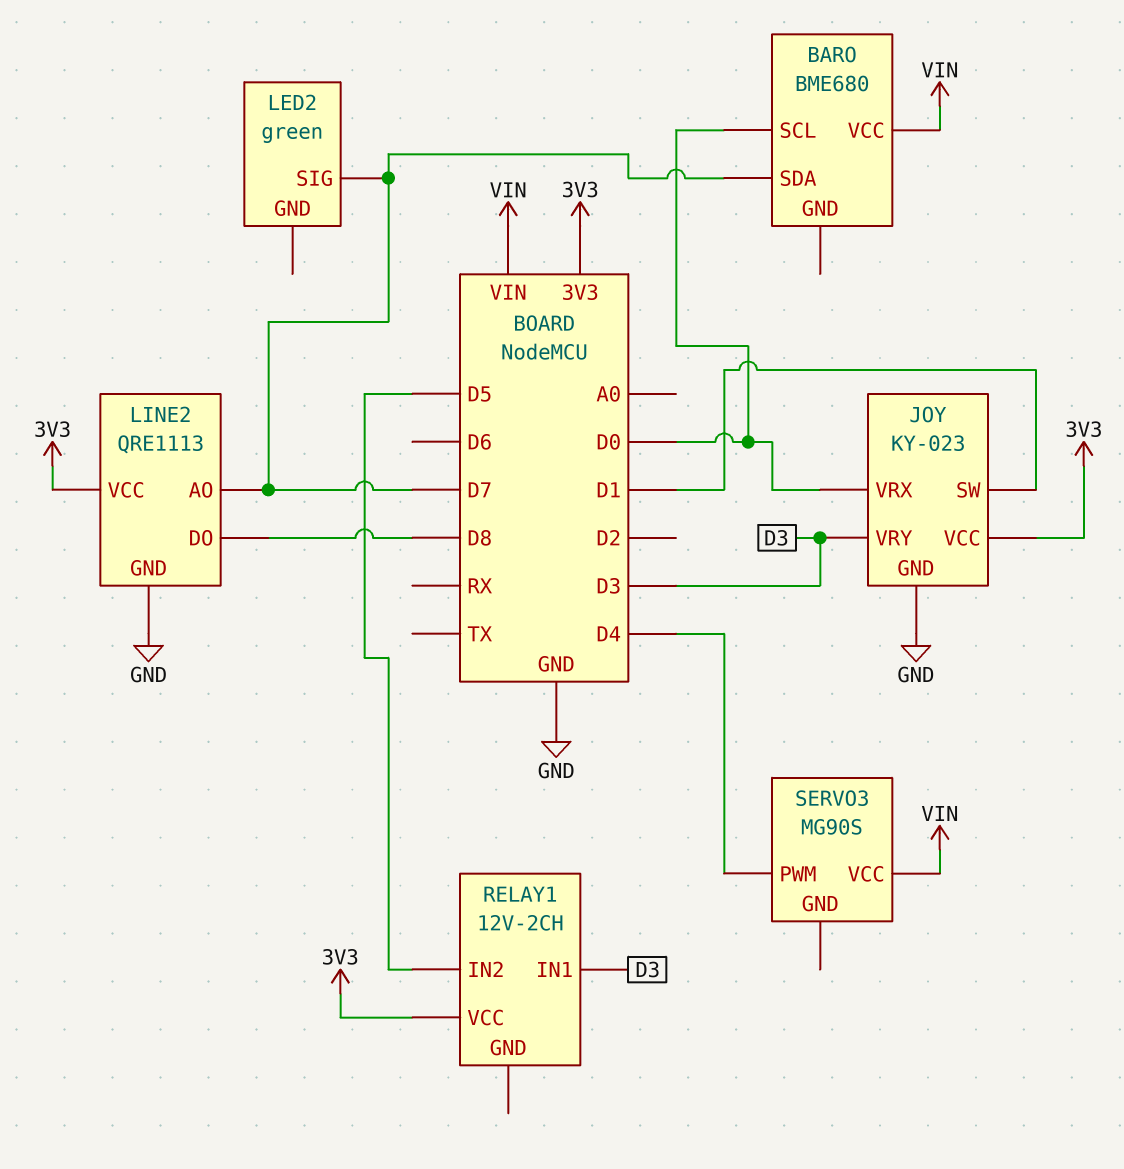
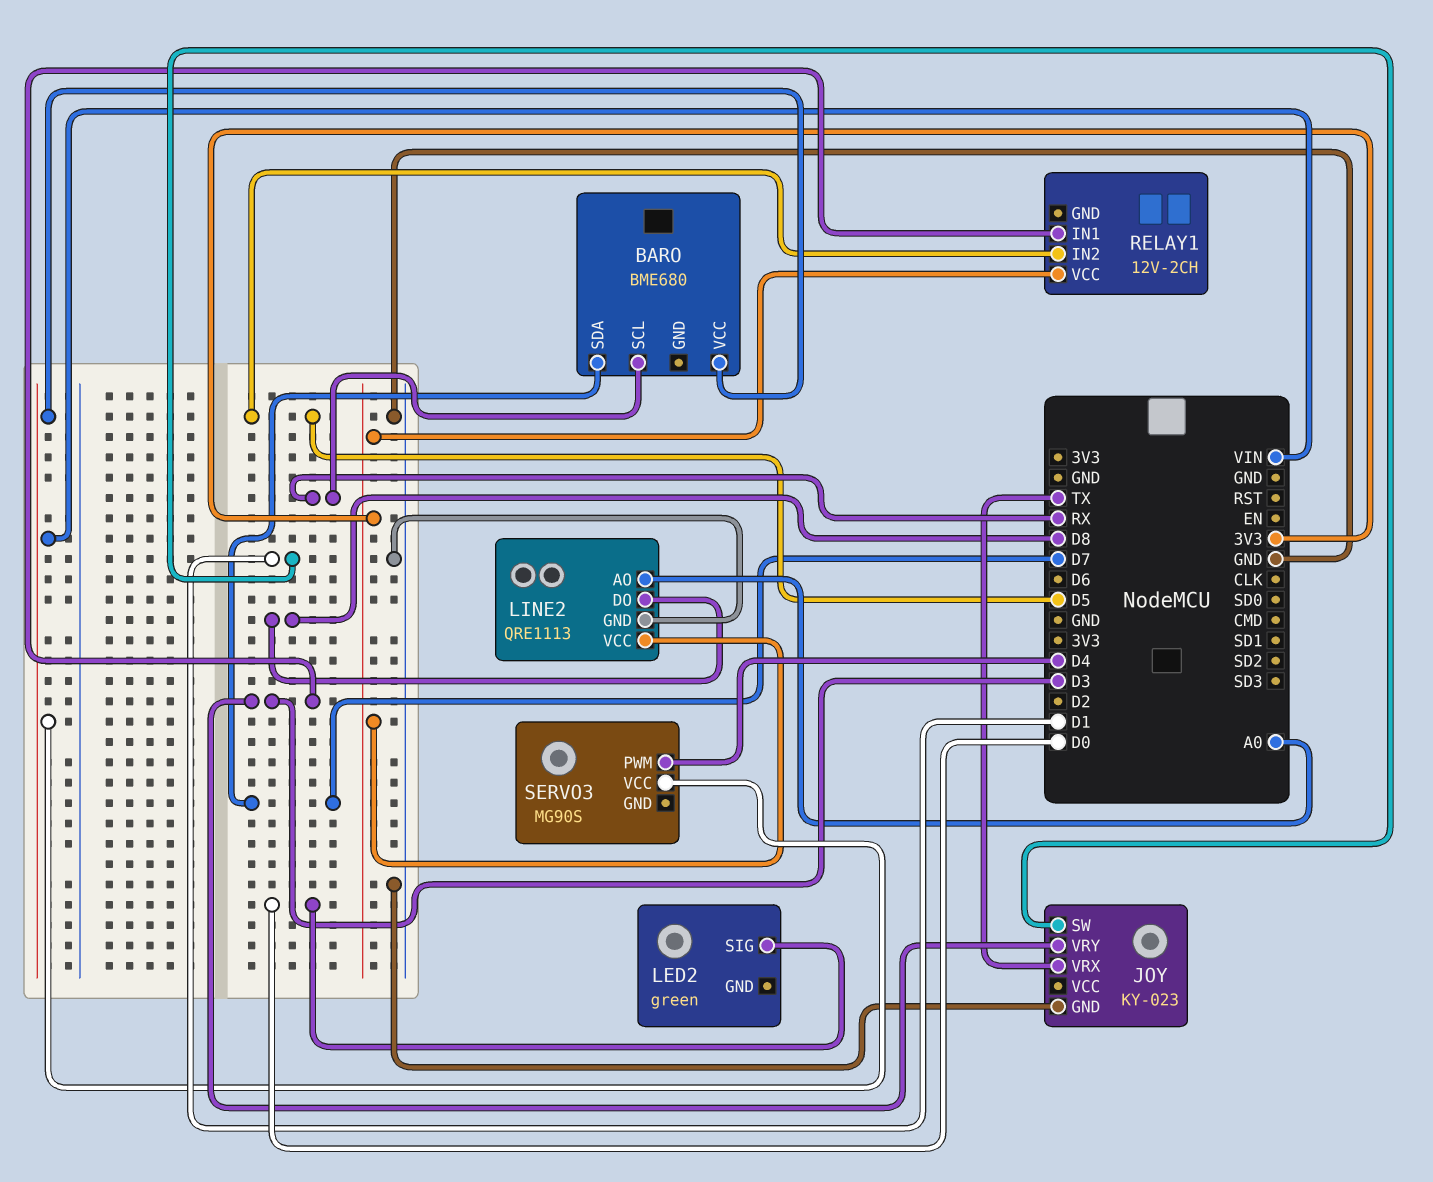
BARO pin SCL: D0 -> RX
JOY pin VCC: 3V3 -> none
JOY pin VRX: D0 -> TX
LED2 pin SIG: D7 -> D0
LINE2 pin AO: D7 -> A0

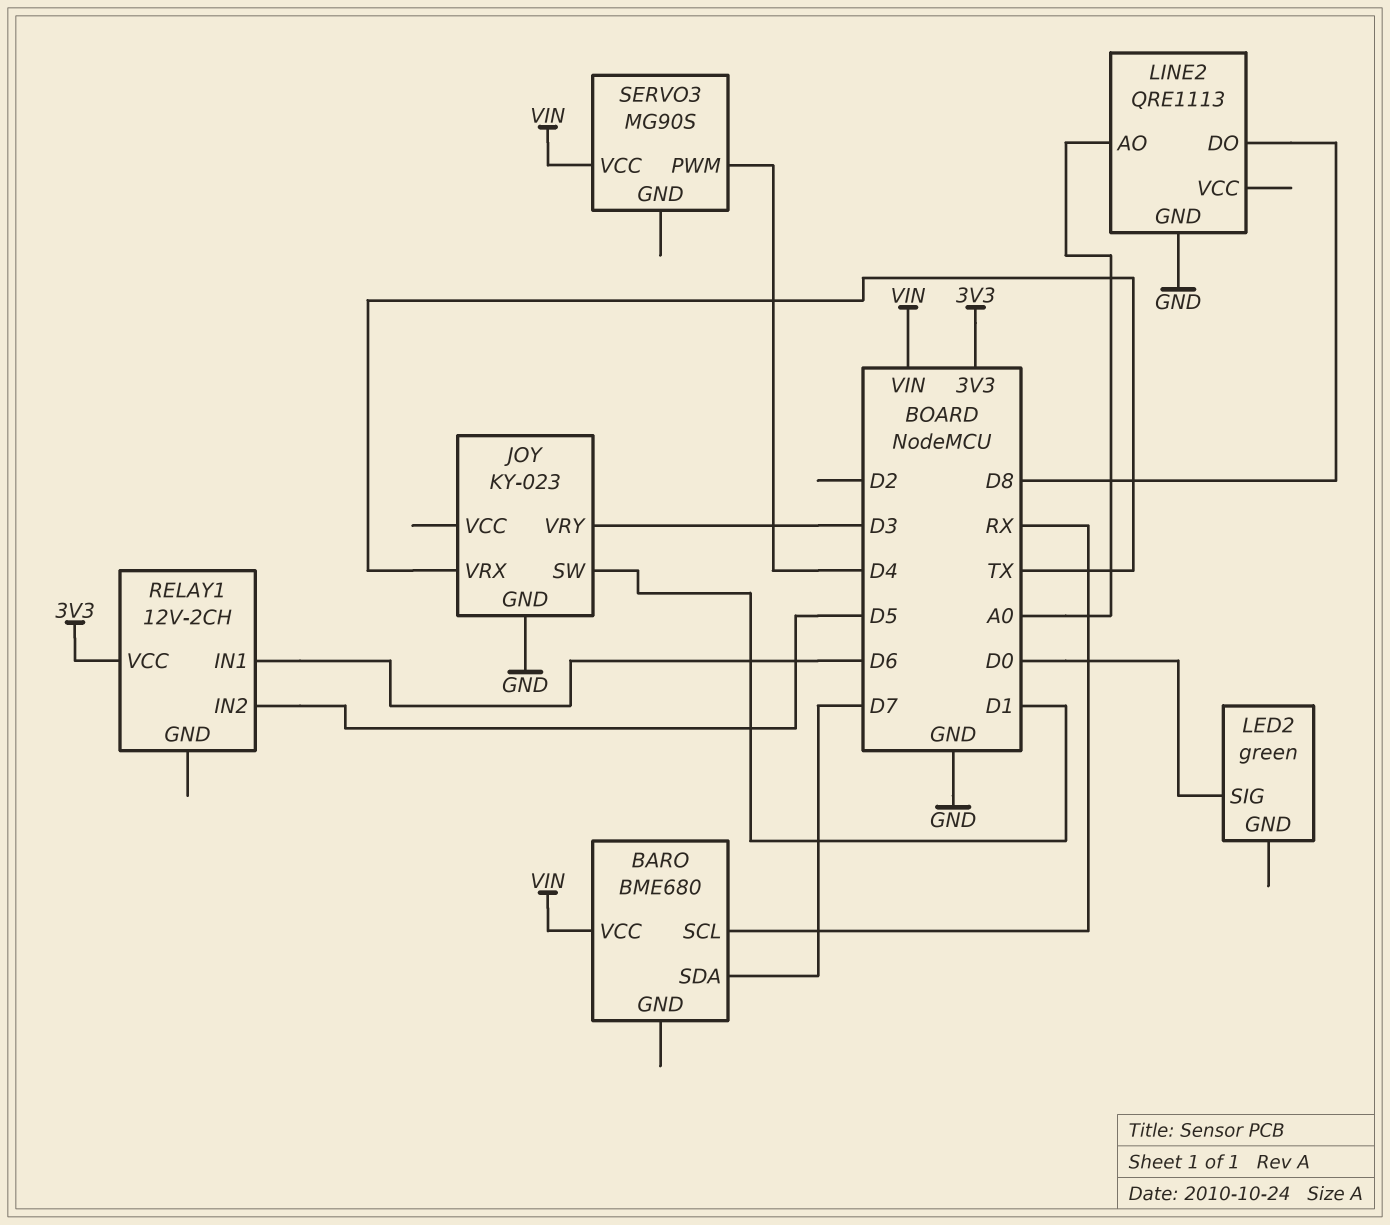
LINE2 pin VCC: 3V3 -> none
RELAY1 pin IN1: D3 -> D6

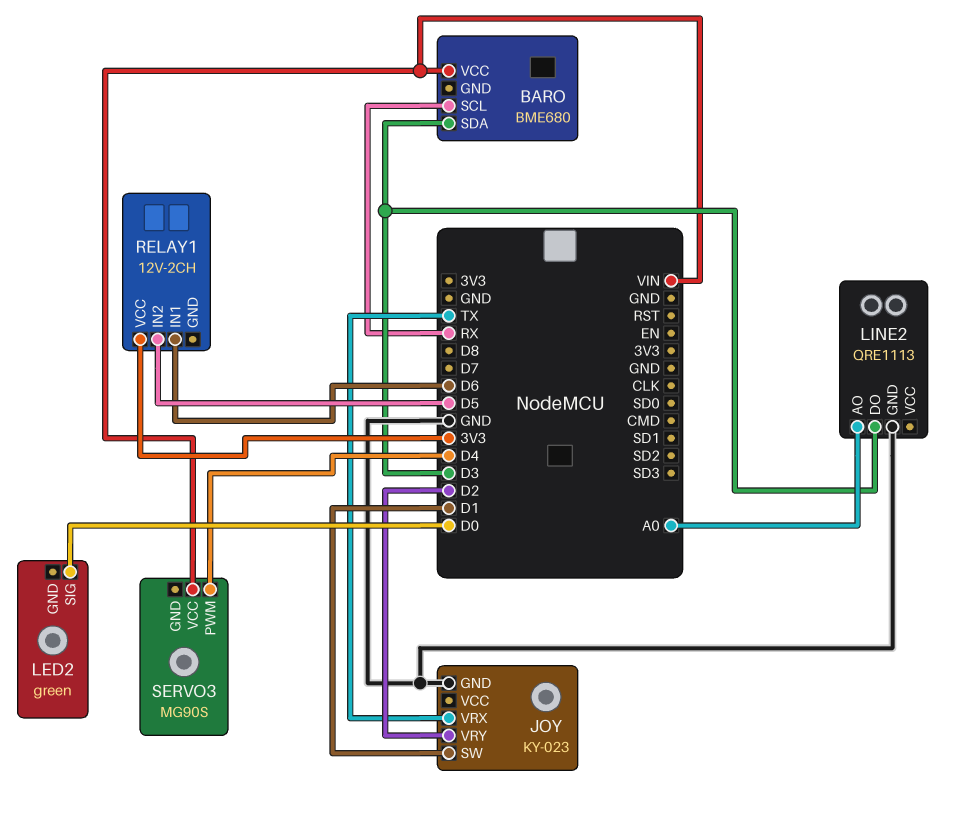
BARO pin SDA: D7 -> D3
JOY pin VRY: D3 -> D2
LINE2 pin DO: D8 -> D3

